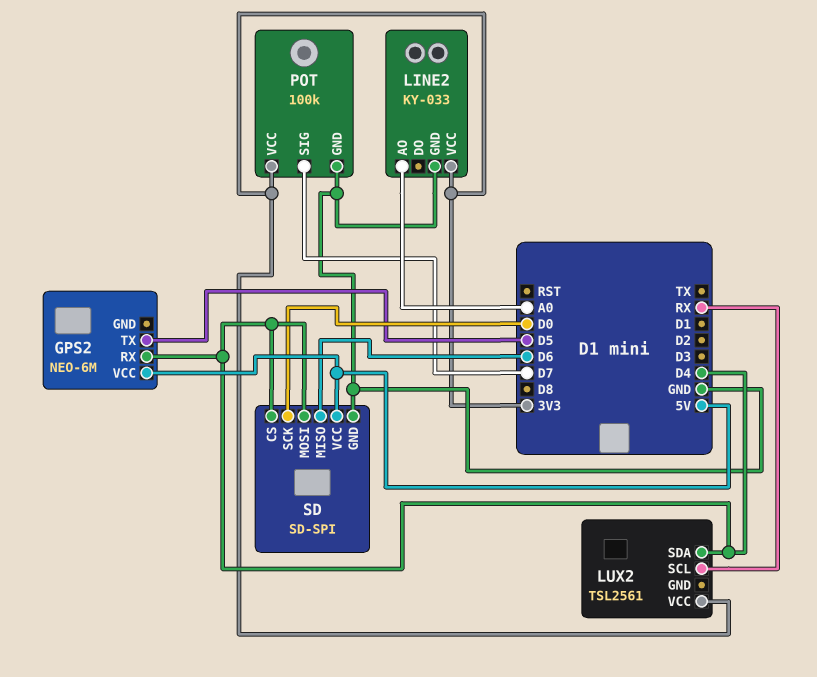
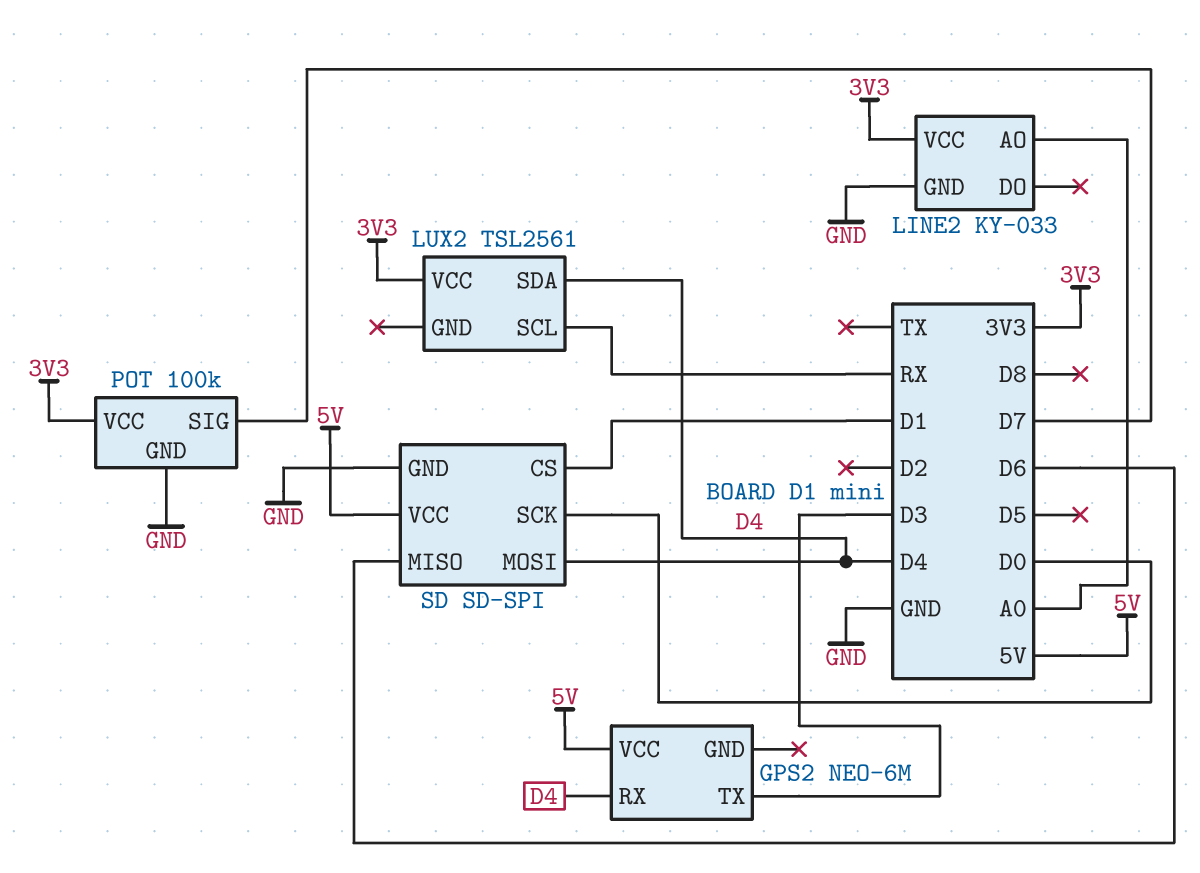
GPS2 pin TX: D5 -> D3
SD pin CS: D4 -> D1

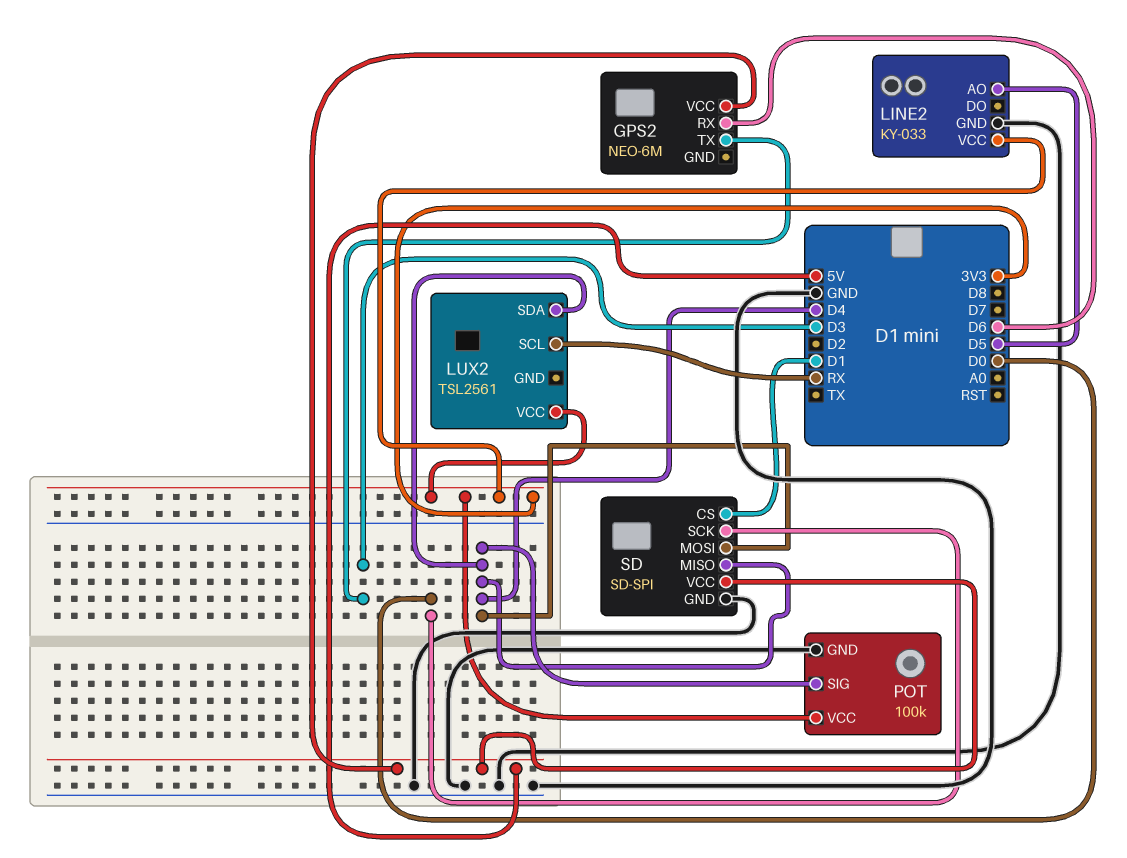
GPS2 pin RX: D4 -> D6
LINE2 pin AO: A0 -> D5
POT pin SIG: D7 -> D4
SD pin MISO: D6 -> D4

